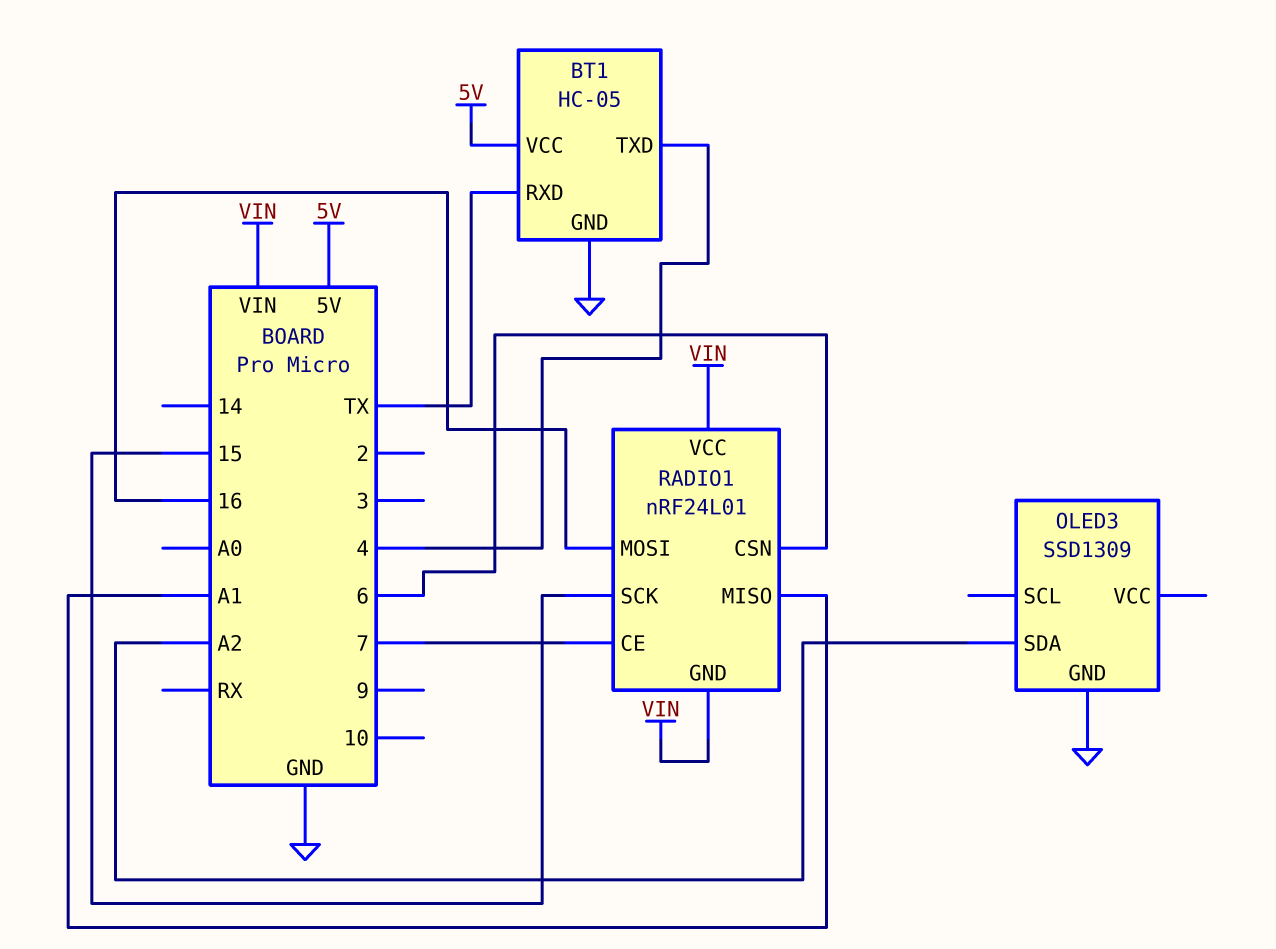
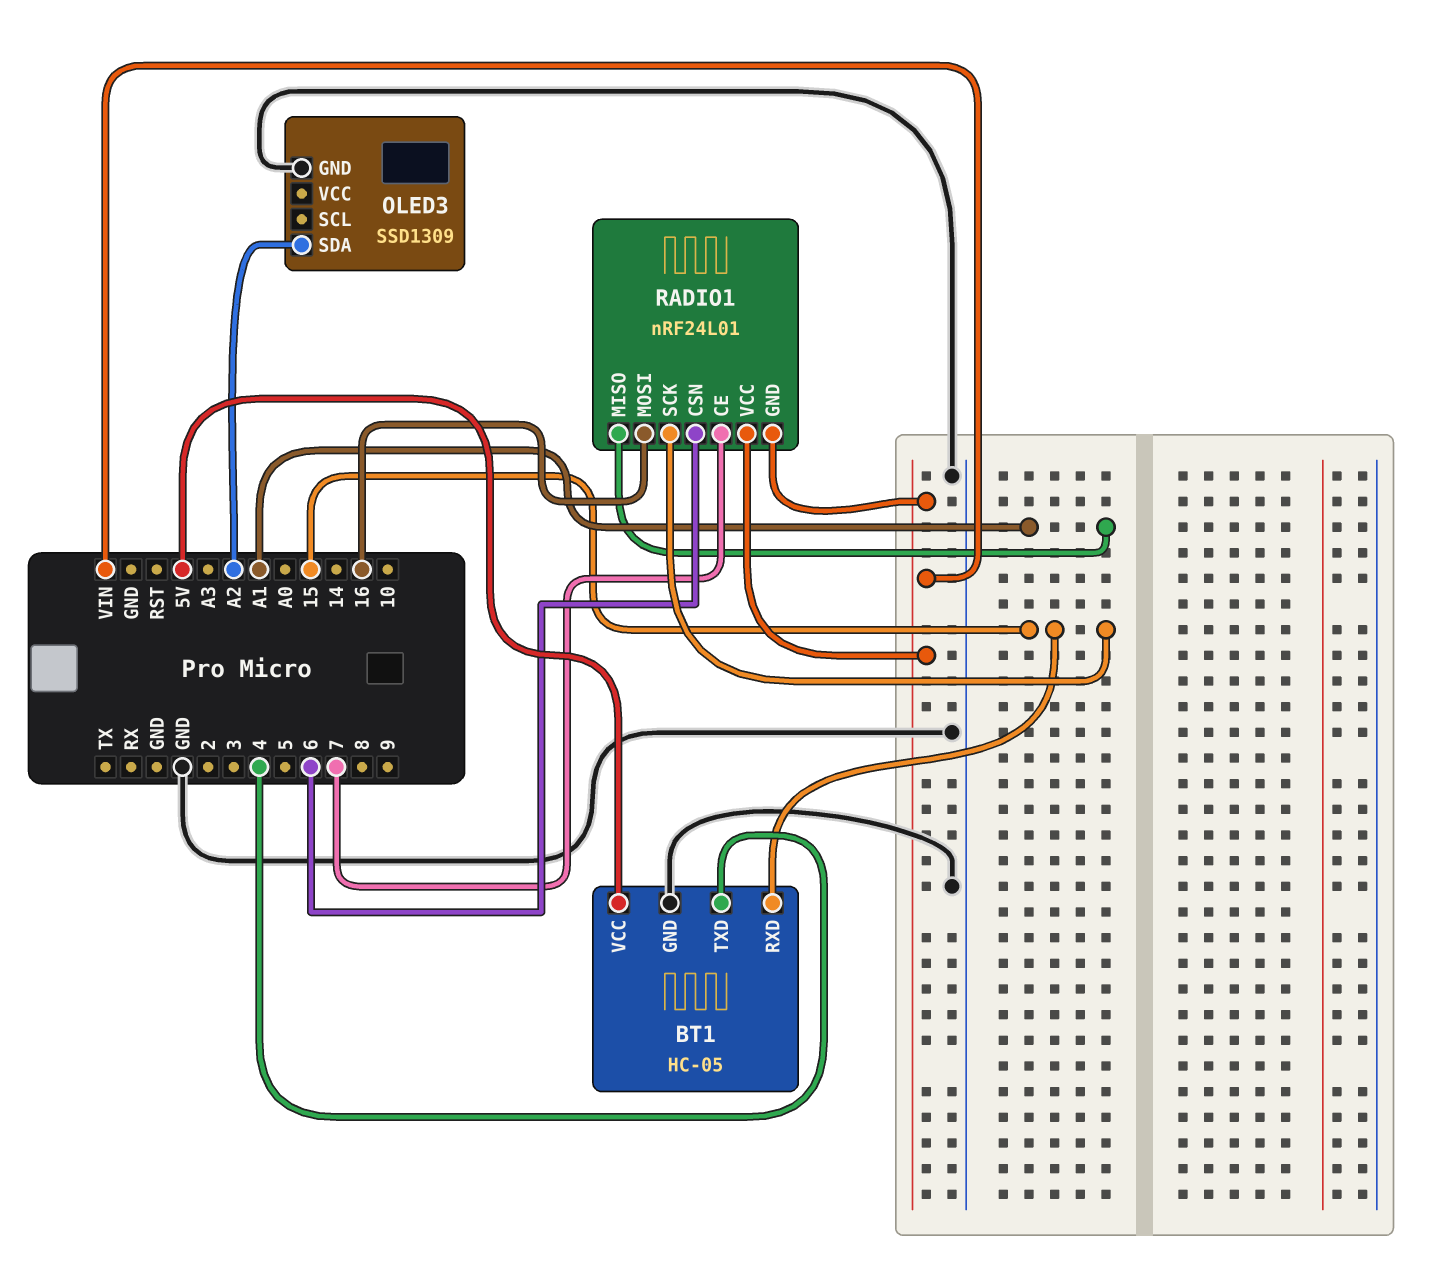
BT1 pin RXD: TX -> 15

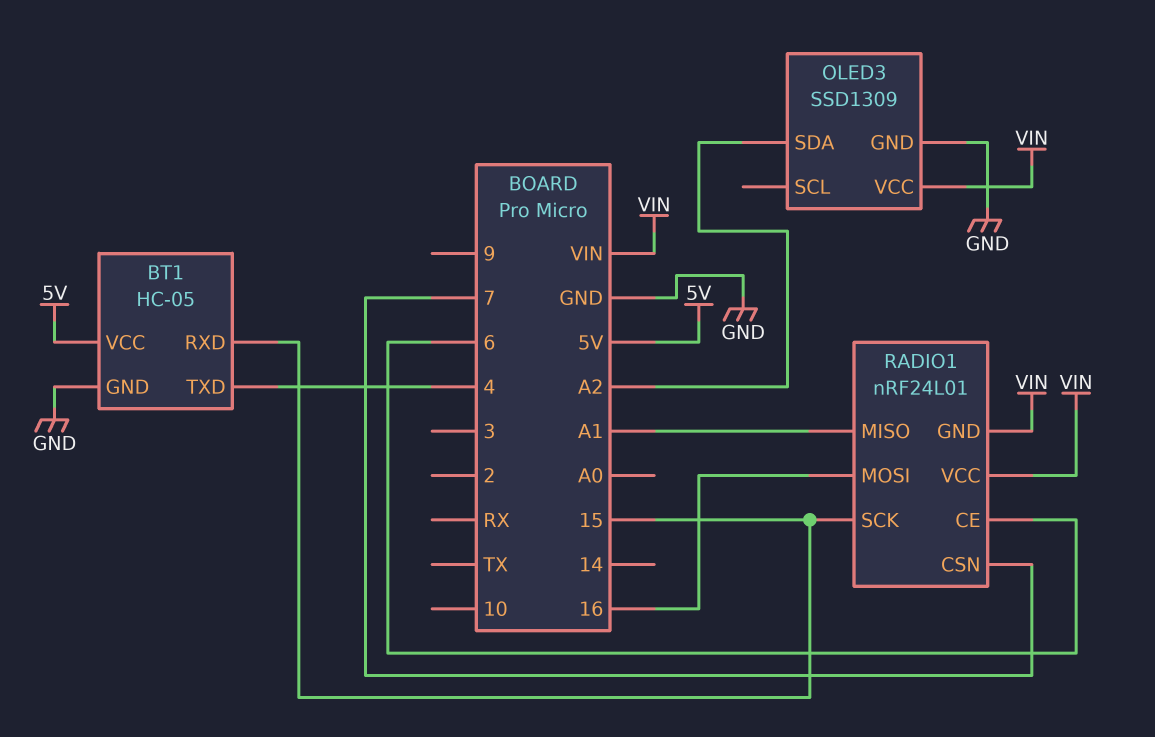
OLED3 pin VCC: none -> VIN
RADIO1 pin CE: 7 -> 6
RADIO1 pin CSN: 6 -> 7

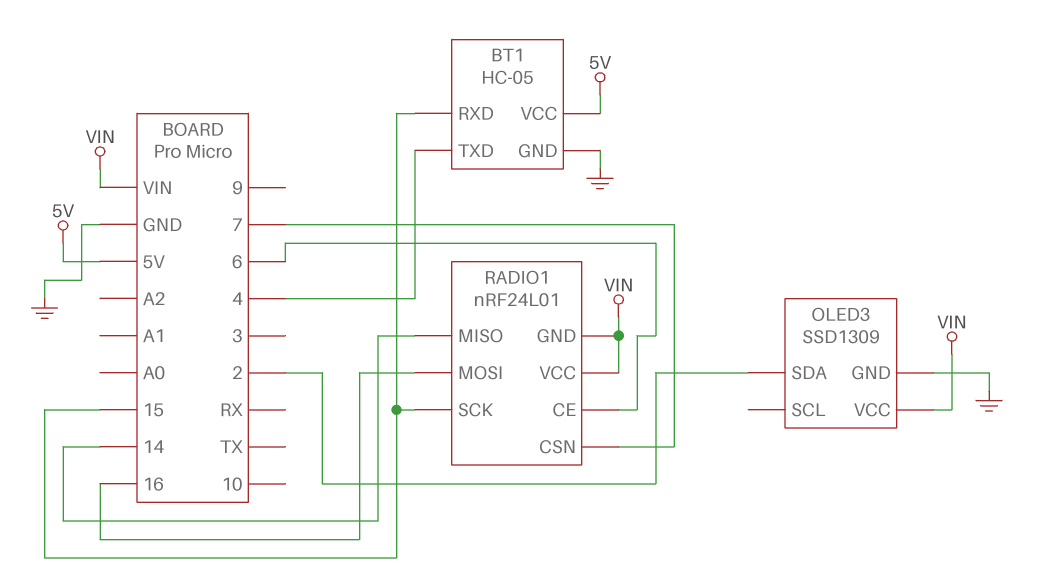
OLED3 pin SDA: A2 -> 2
RADIO1 pin MISO: A1 -> 14

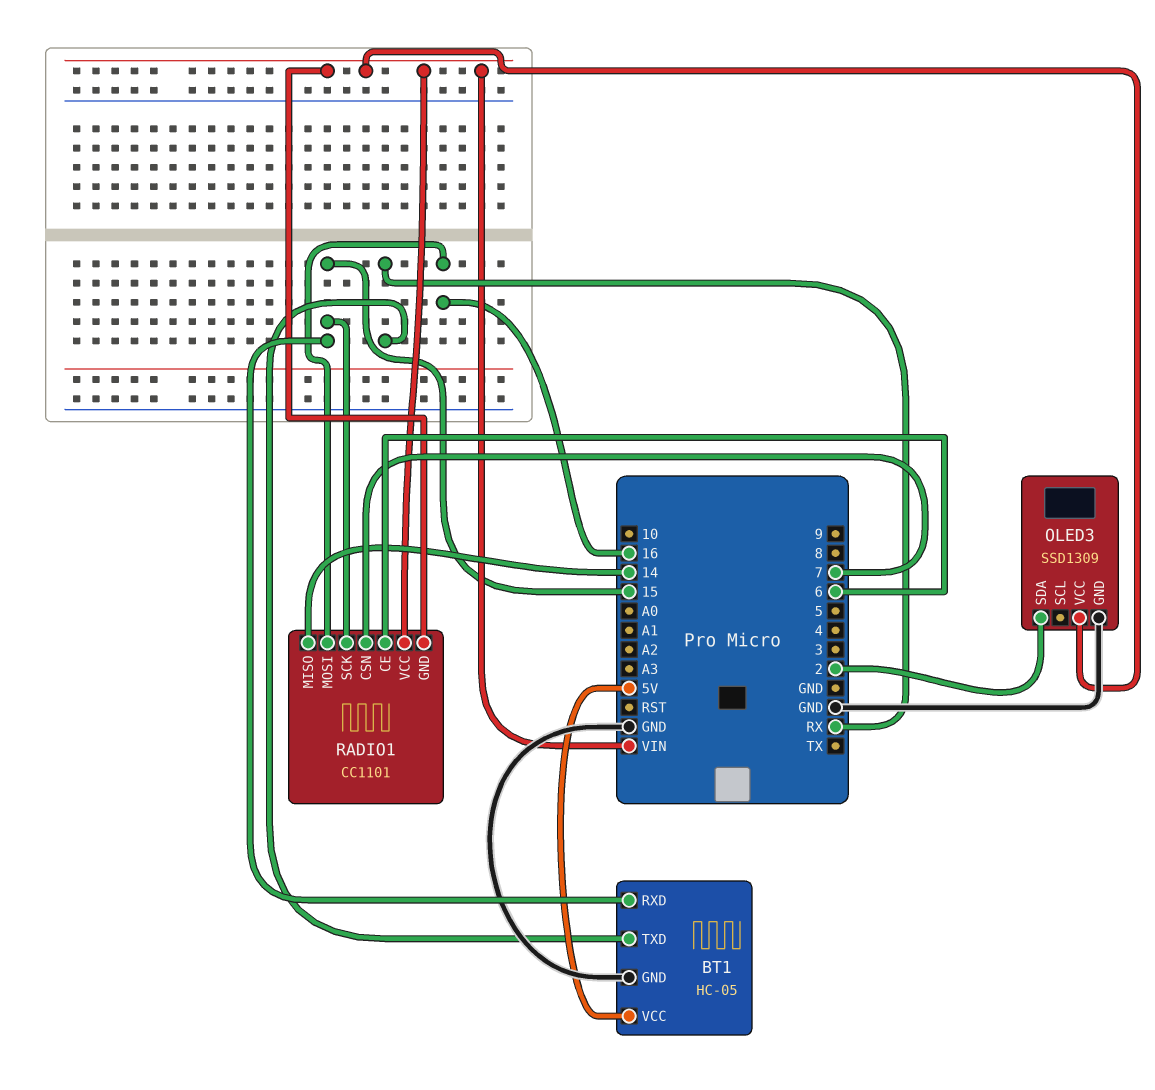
BT1 pin TXD: 4 -> RX
RADIO1: nRF24L01 -> CC1101

